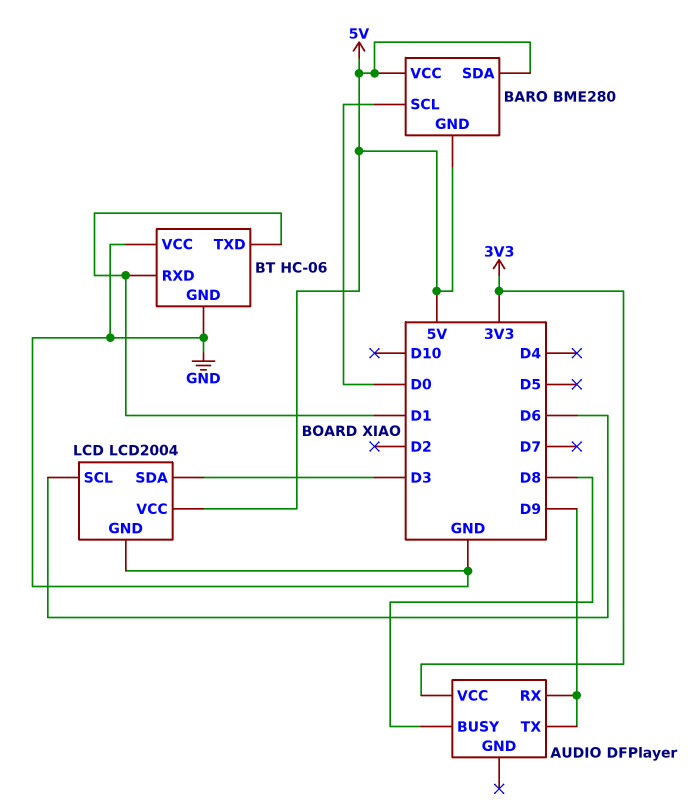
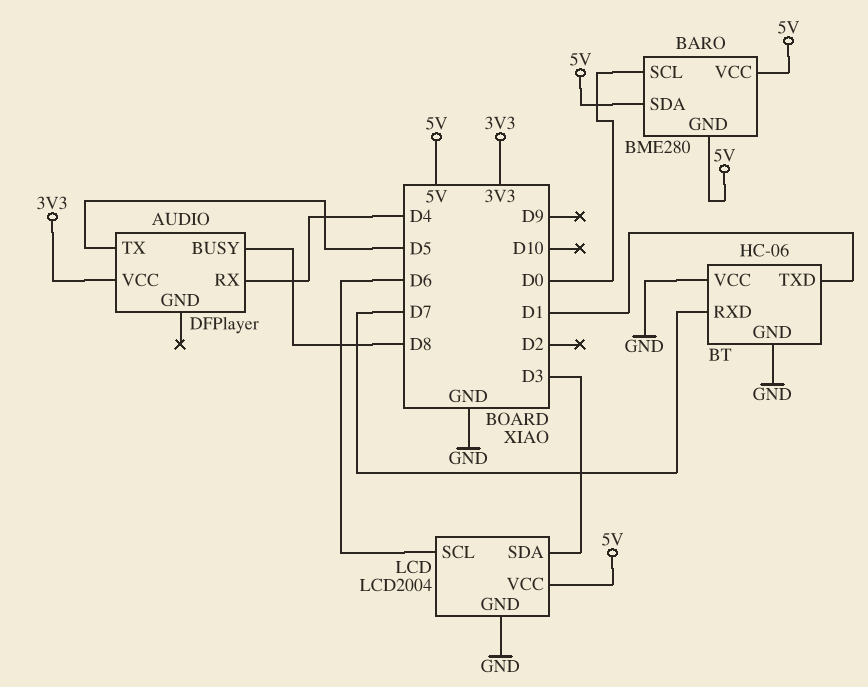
AUDIO pin RX: D9 -> D4
AUDIO pin TX: D9 -> D5
BT pin RXD: D1 -> D7

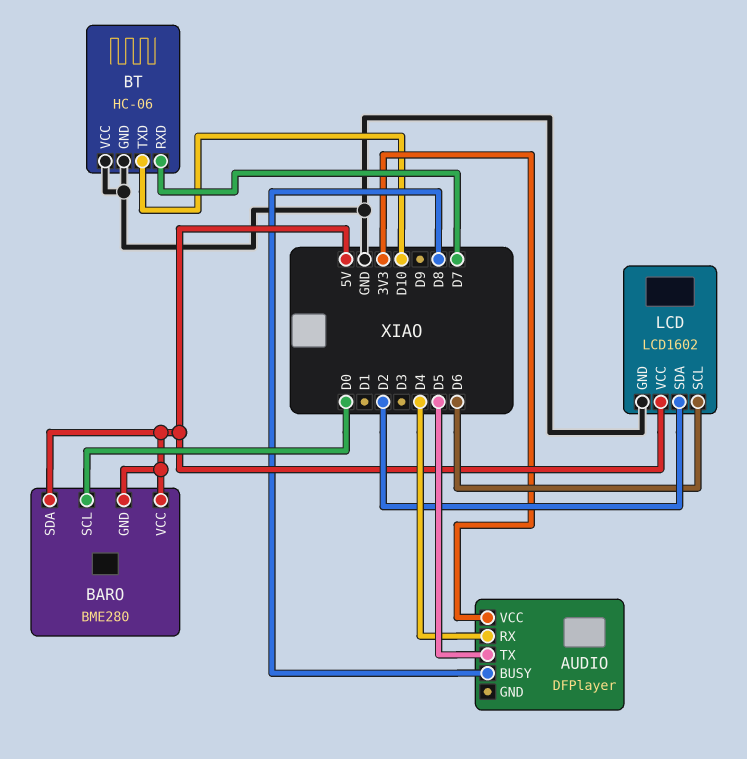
BT pin TXD: D1 -> D10
LCD: LCD2004 -> LCD1602
LCD pin SDA: D3 -> D2

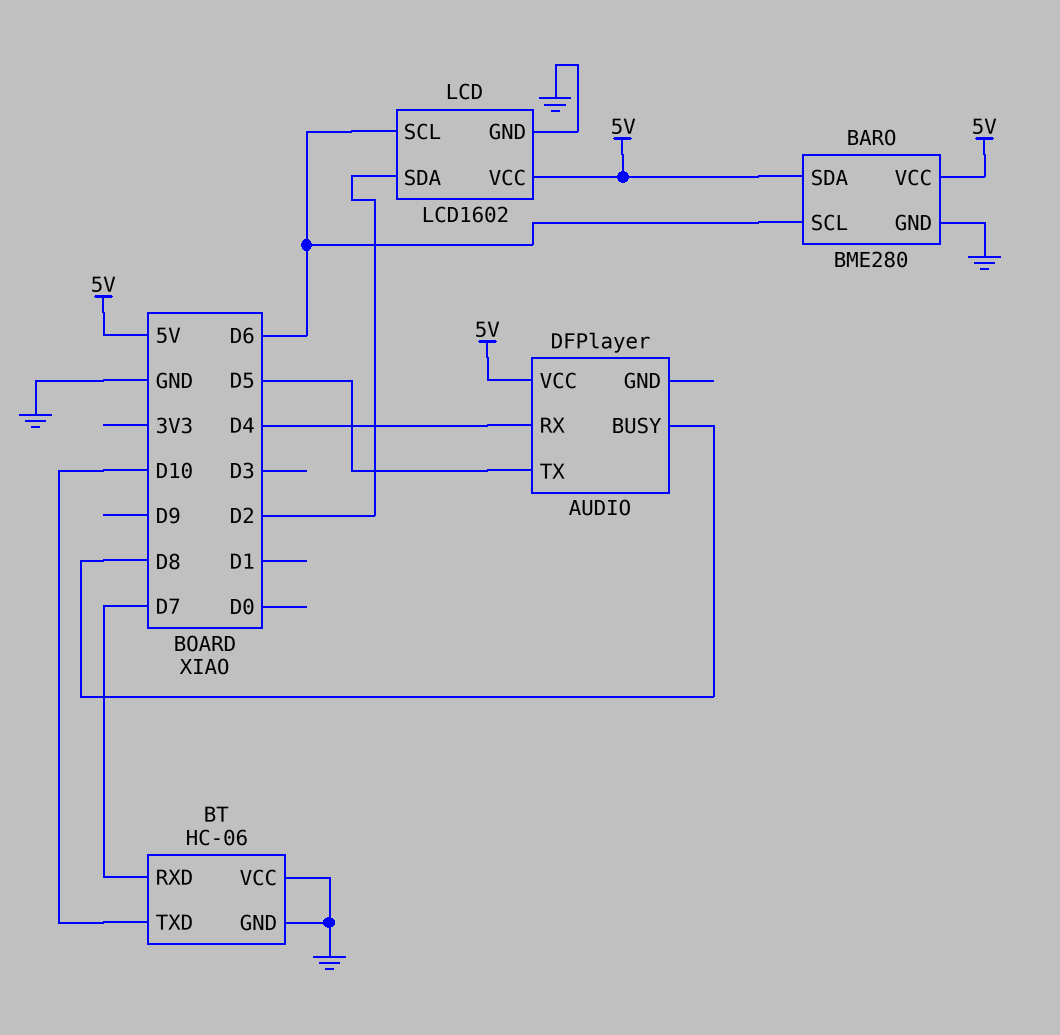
AUDIO pin VCC: 3V3 -> 5V
BARO pin GND: 5V -> GND
BARO pin SCL: D0 -> D6

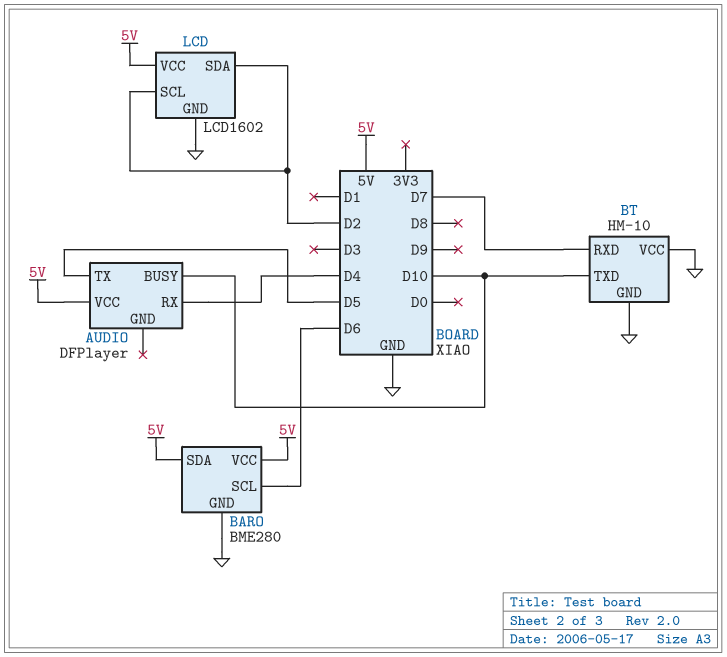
AUDIO pin BUSY: D8 -> D10
BT: HC-06 -> HM-10
LCD pin SCL: D6 -> D2

